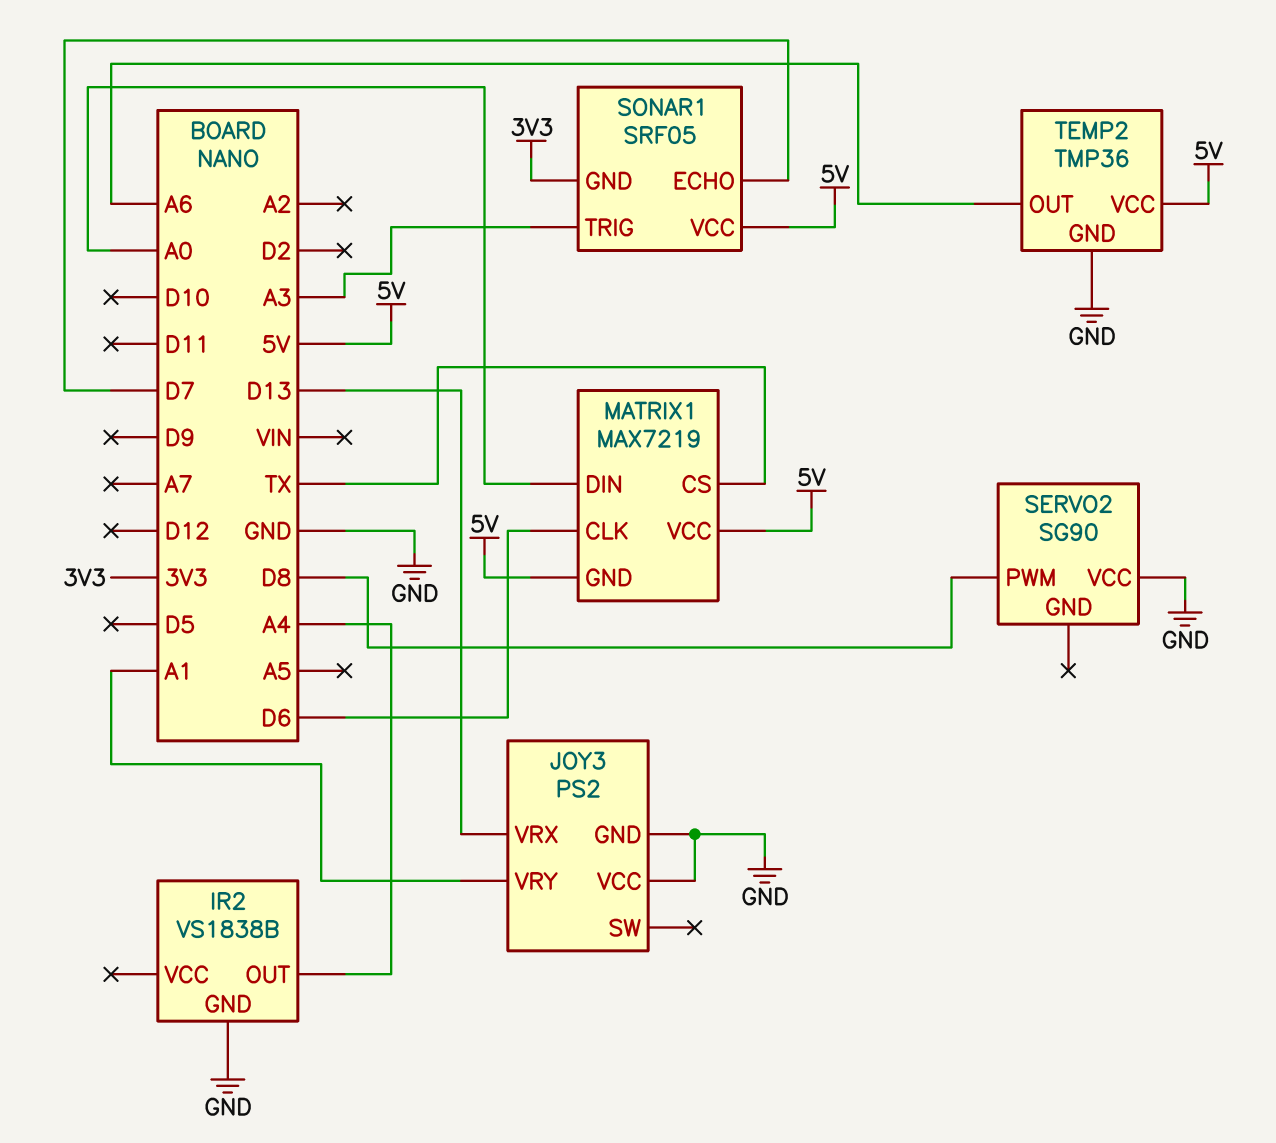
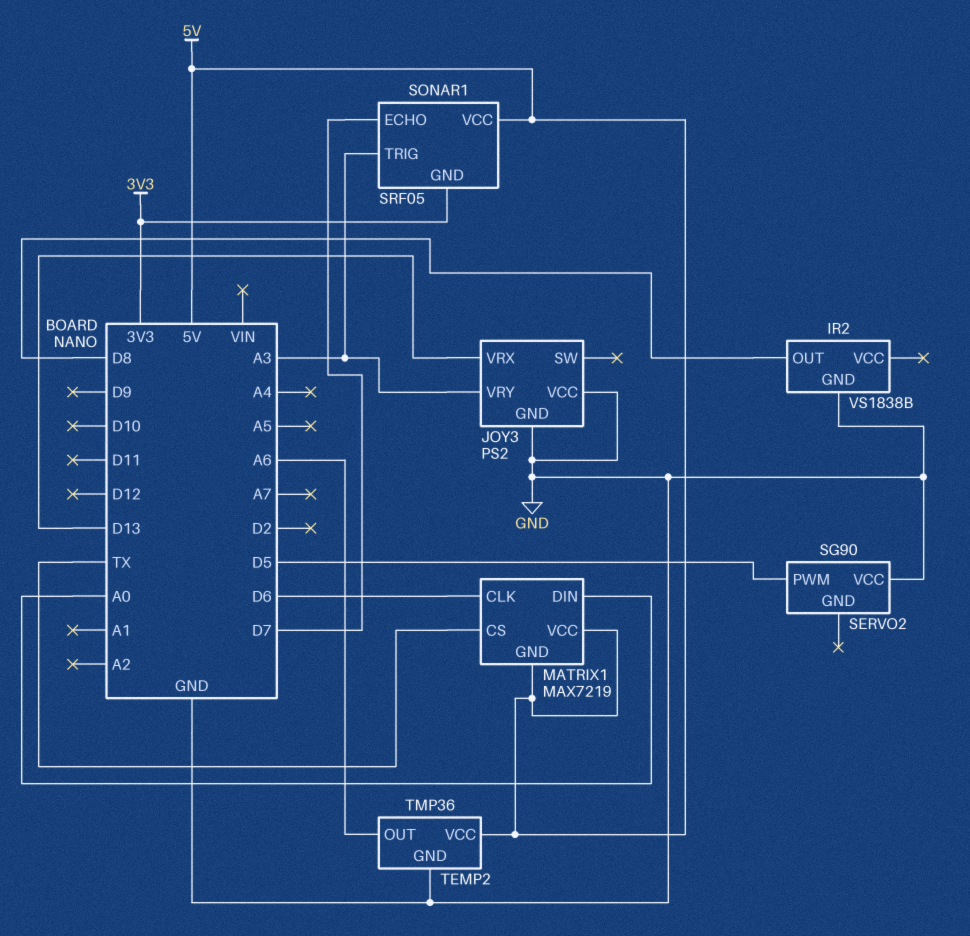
IR2 pin OUT: A4 -> D8
JOY3 pin VRY: A1 -> A3
SERVO2 pin PWM: D8 -> D5

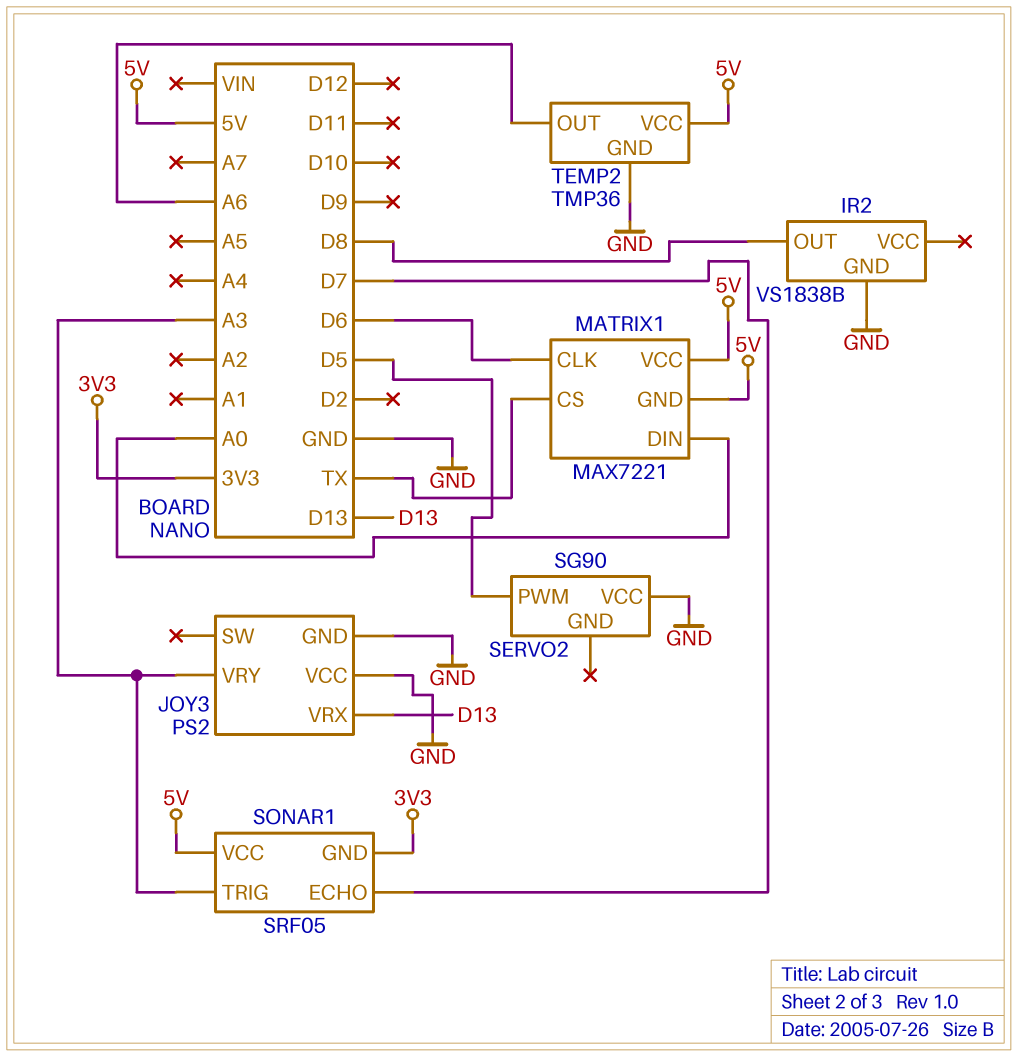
MATRIX1: MAX7219 -> MAX7221

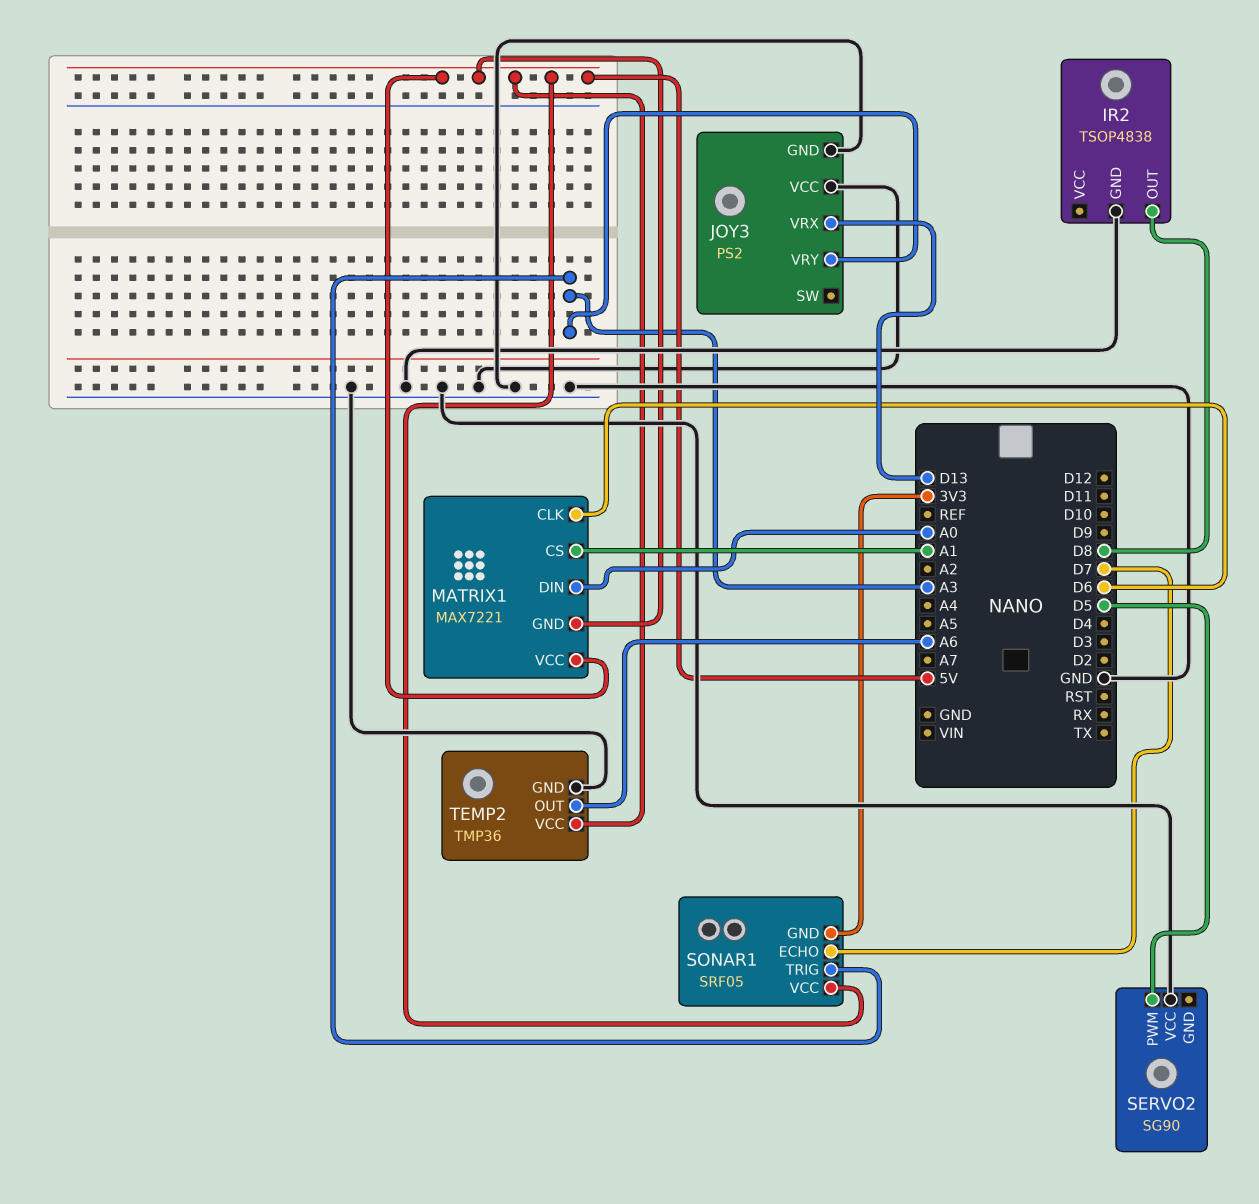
IR2: VS1838B -> TSOP4838
MATRIX1 pin CS: TX -> A1

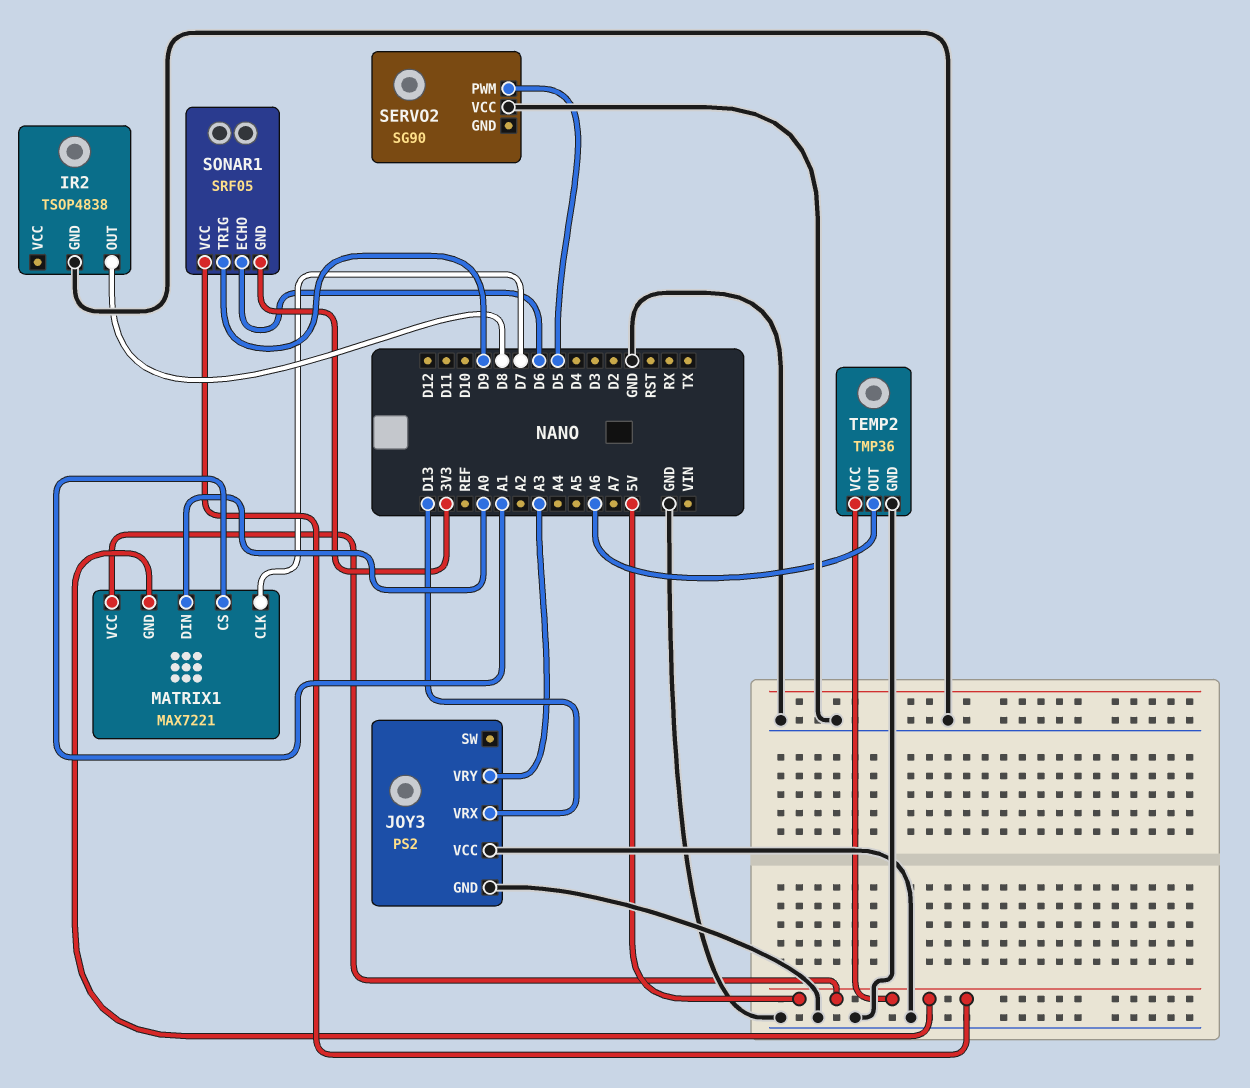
MATRIX1 pin CLK: D6 -> D7
SONAR1 pin ECHO: D7 -> D6
SONAR1 pin TRIG: A3 -> D9

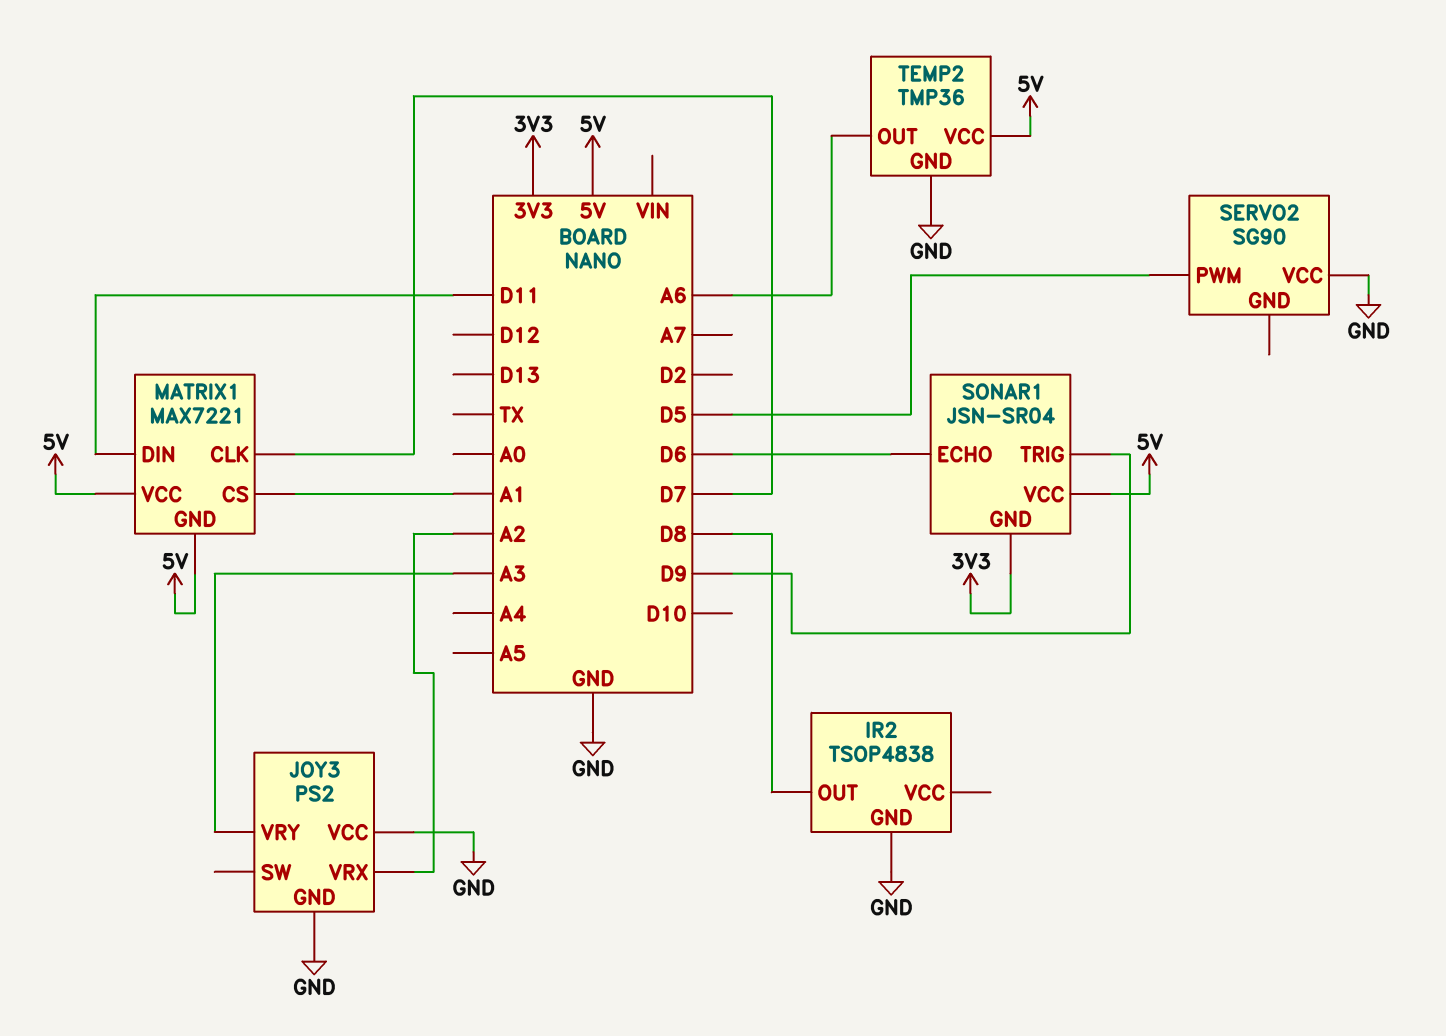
JOY3 pin VRX: D13 -> A2
MATRIX1 pin DIN: A0 -> D11
SONAR1: SRF05 -> JSN-SR04

